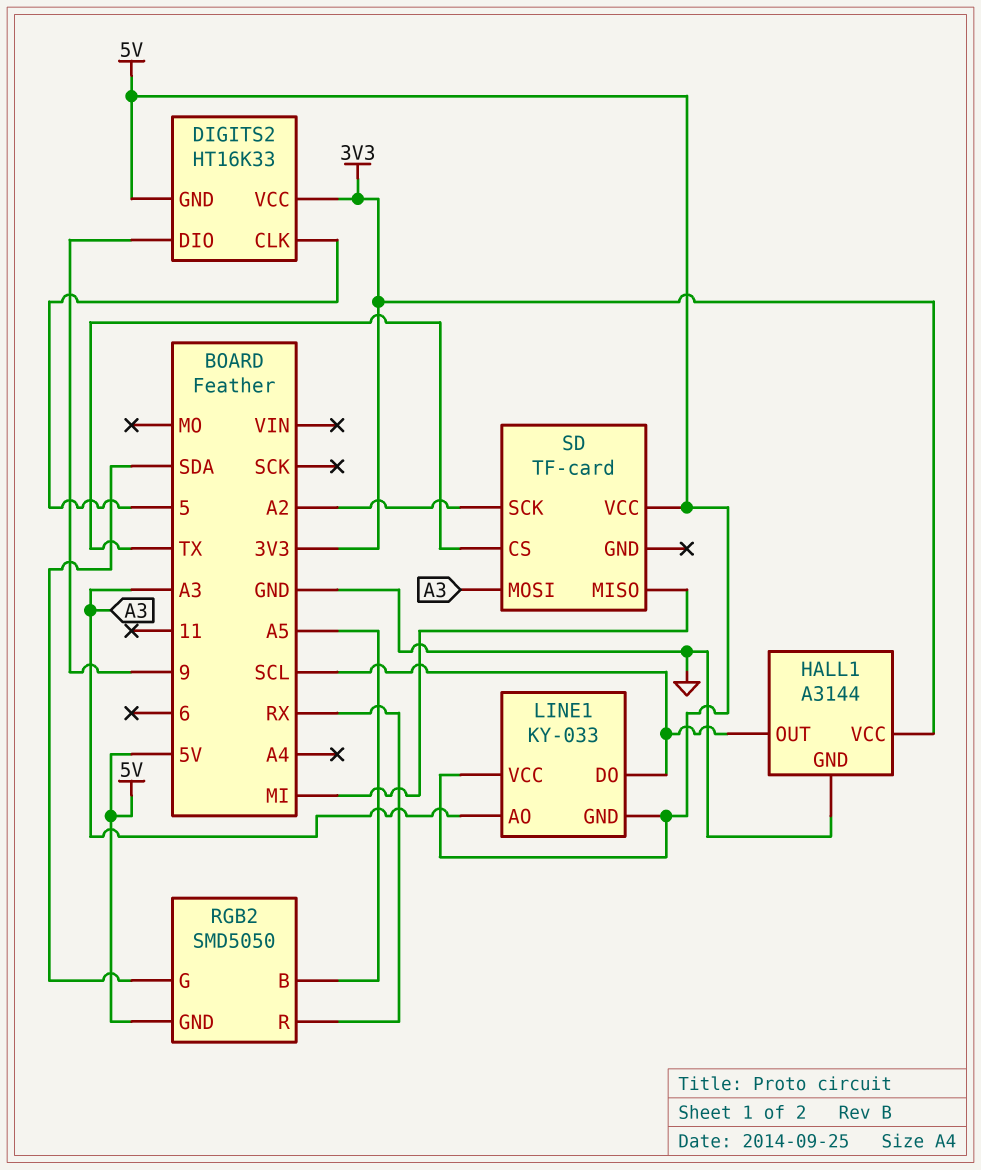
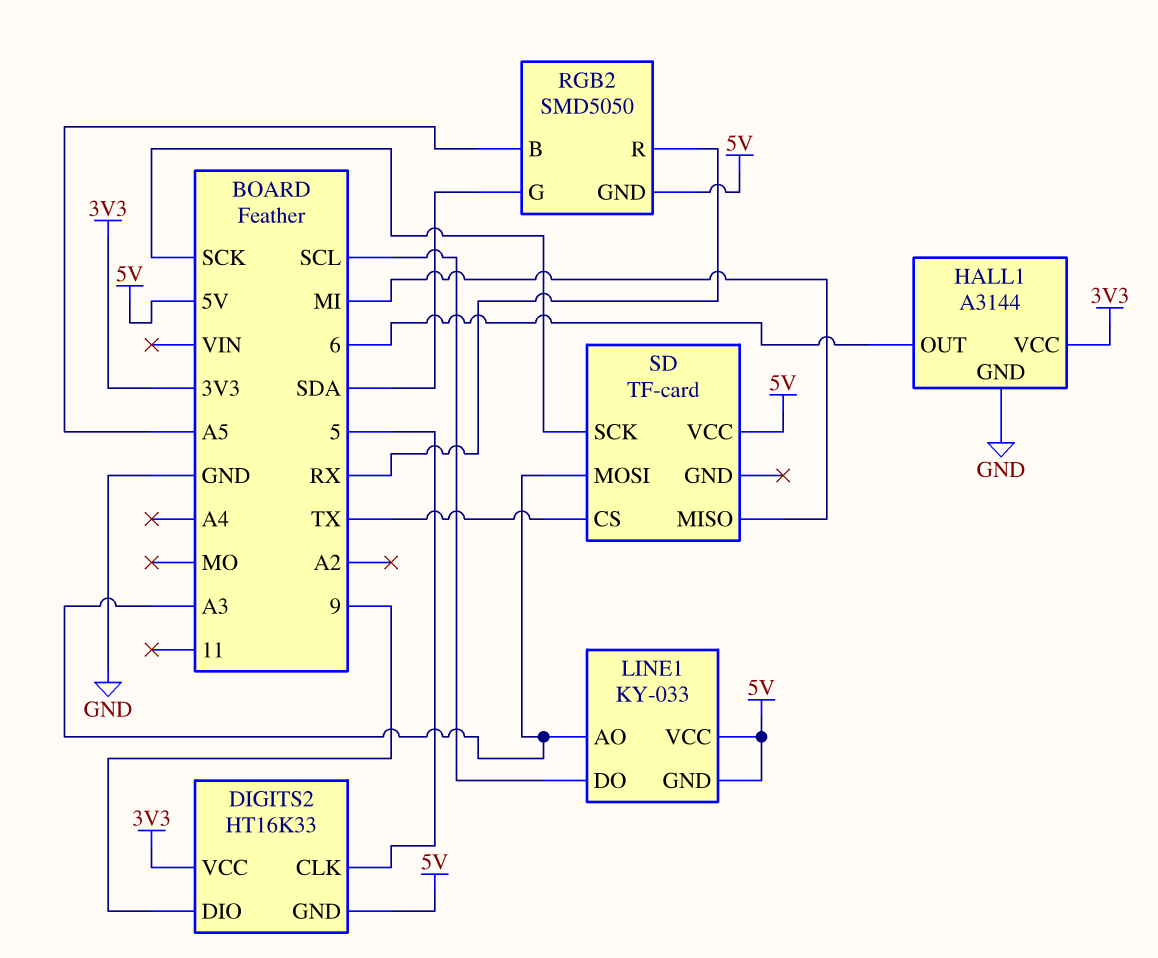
HALL1 pin OUT: SCL -> 6
SD pin SCK: A2 -> SCK

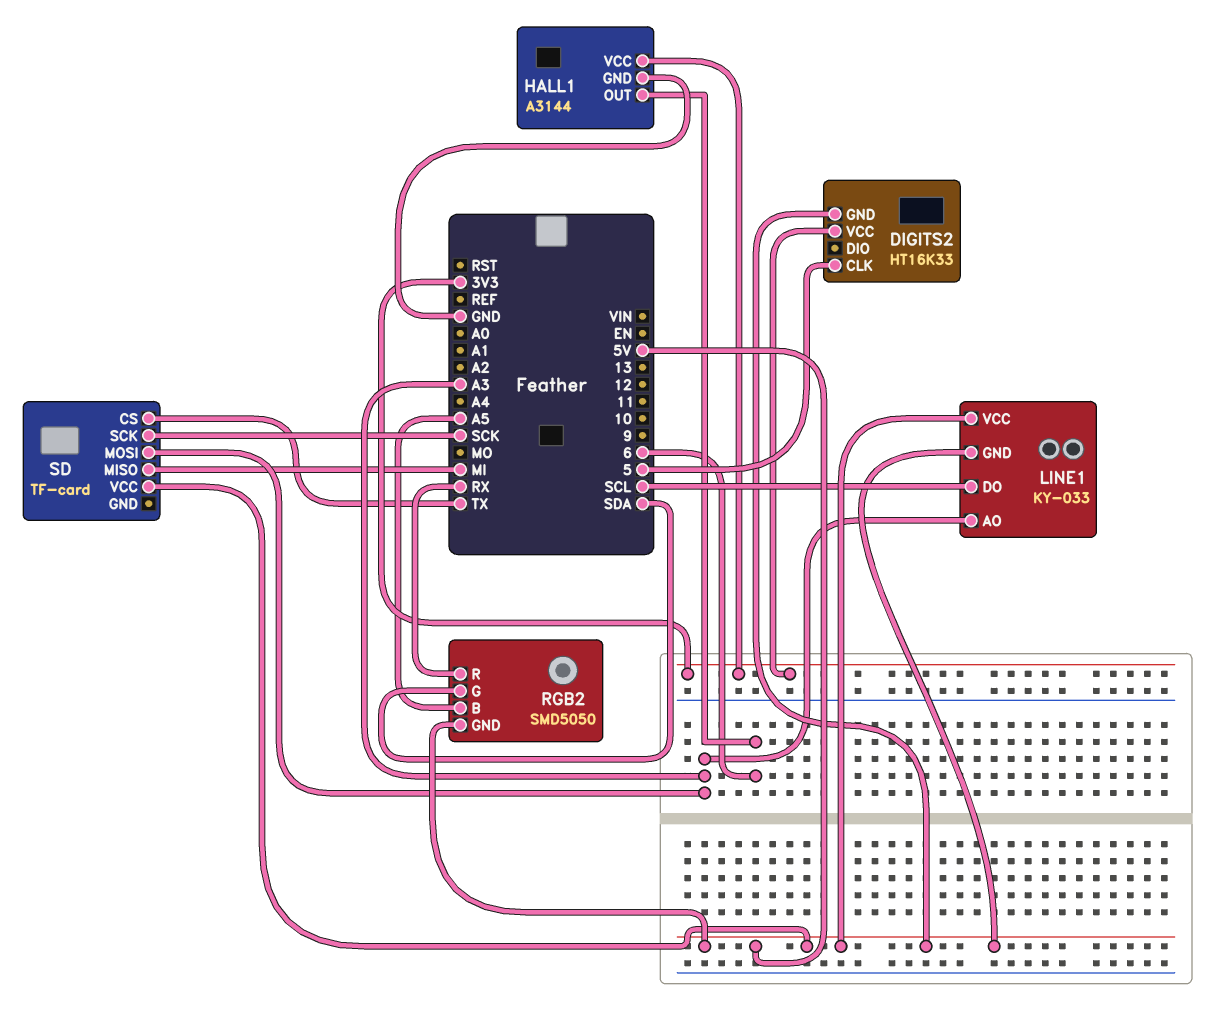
DIGITS2 pin DIO: 9 -> none

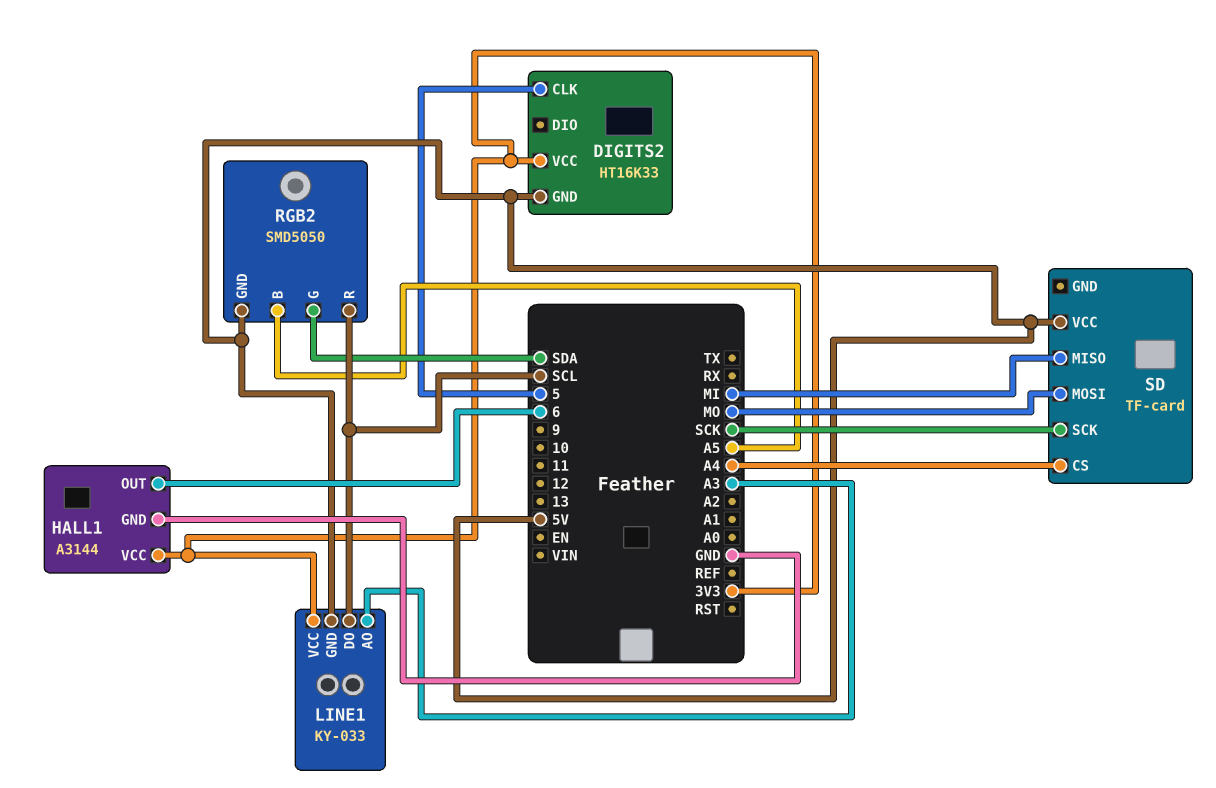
LINE1 pin VCC: 5V -> 3V3
RGB2 pin R: RX -> SCL
SD pin CS: TX -> A4
SD pin MOSI: A3 -> MO

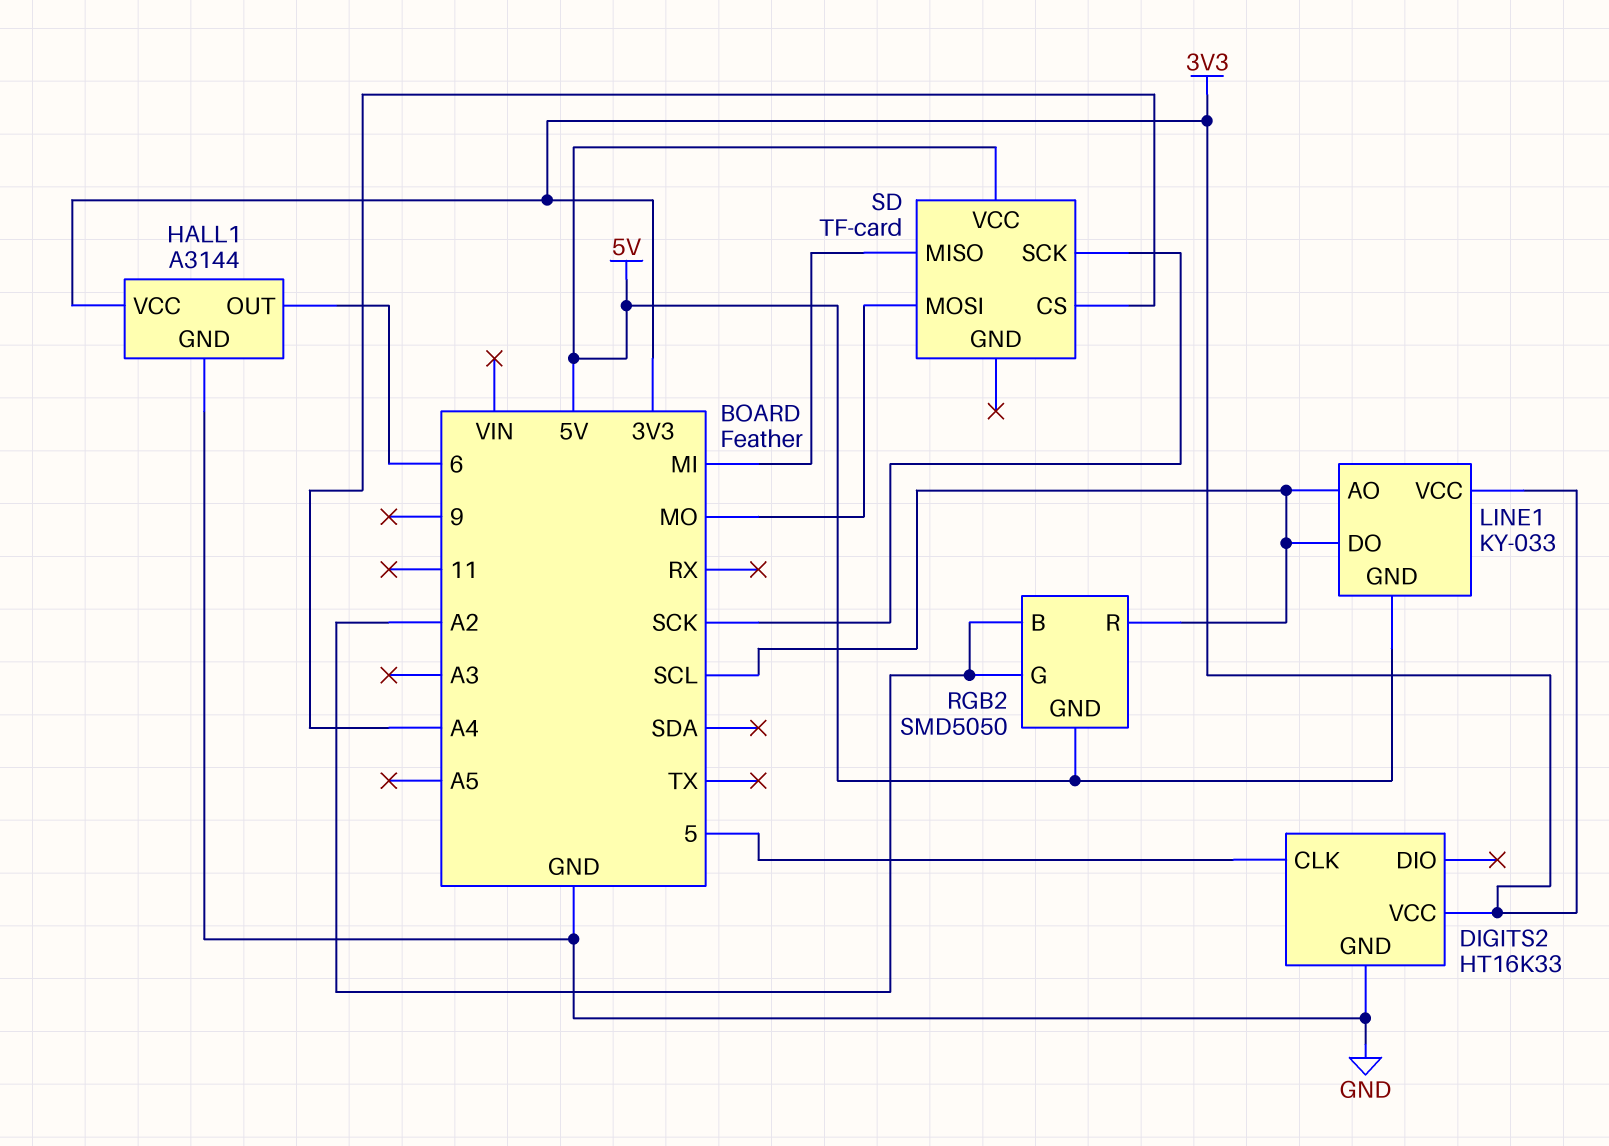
DIGITS2 pin GND: 5V -> GND
LINE1 pin AO: A3 -> SCL
RGB2 pin B: A5 -> A2
RGB2 pin G: SDA -> A2

